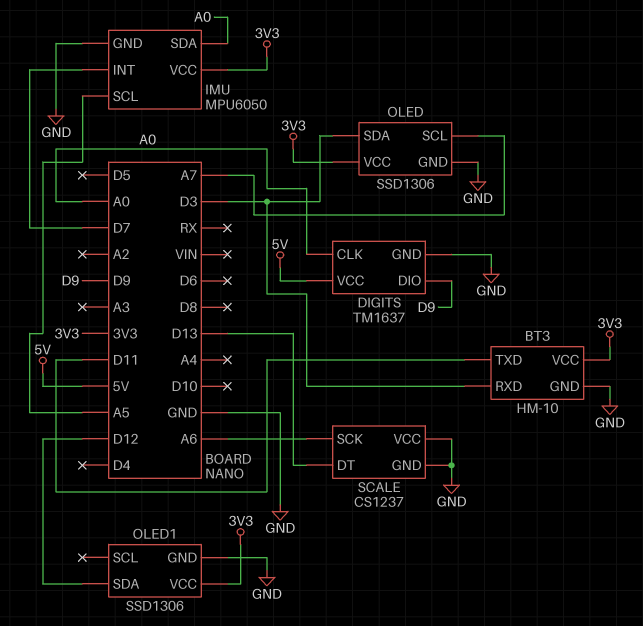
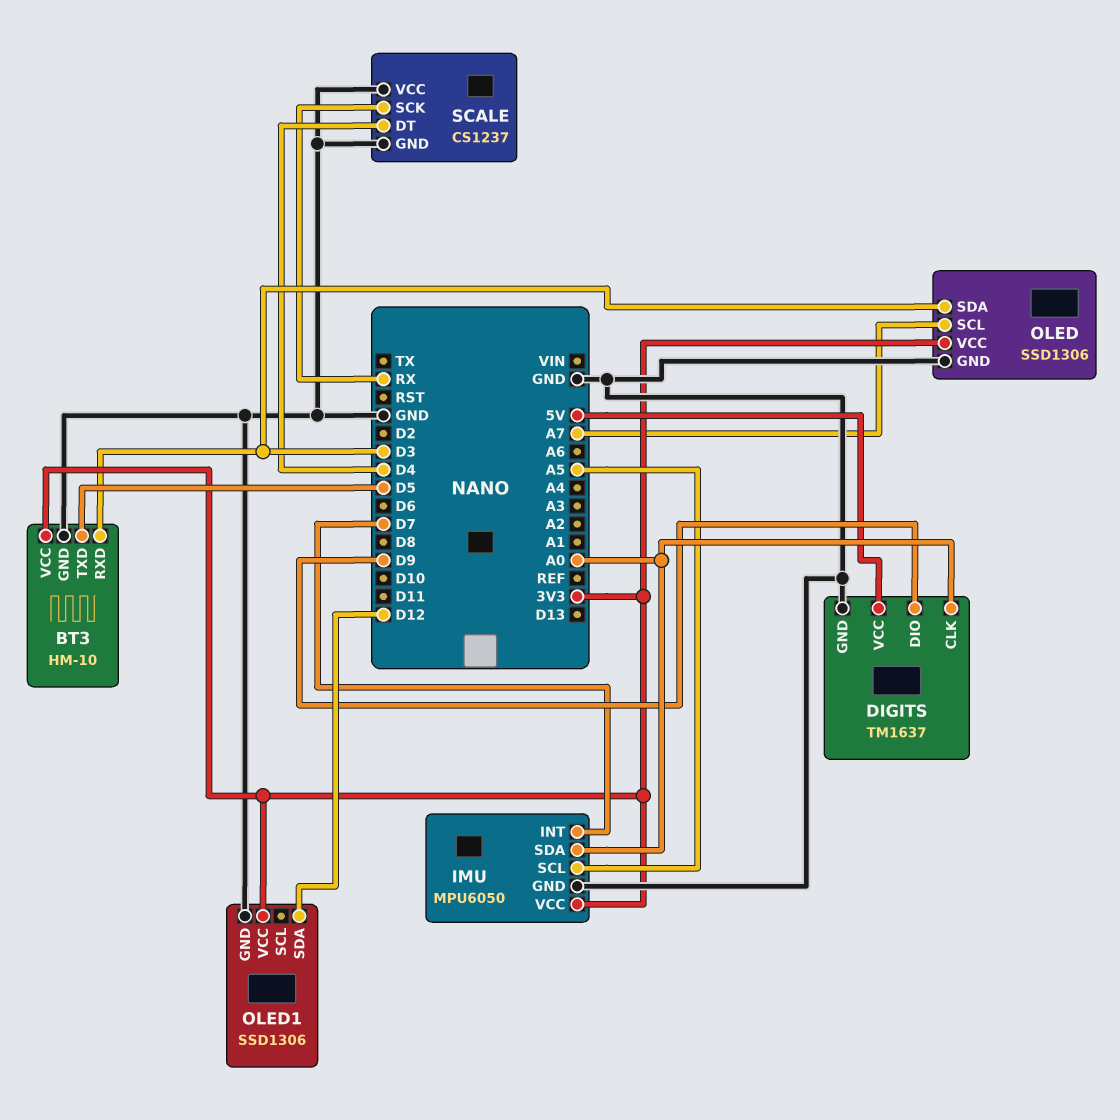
BT3 pin TXD: D11 -> D5
SCALE pin DT: D13 -> D4
SCALE pin SCK: A6 -> RX

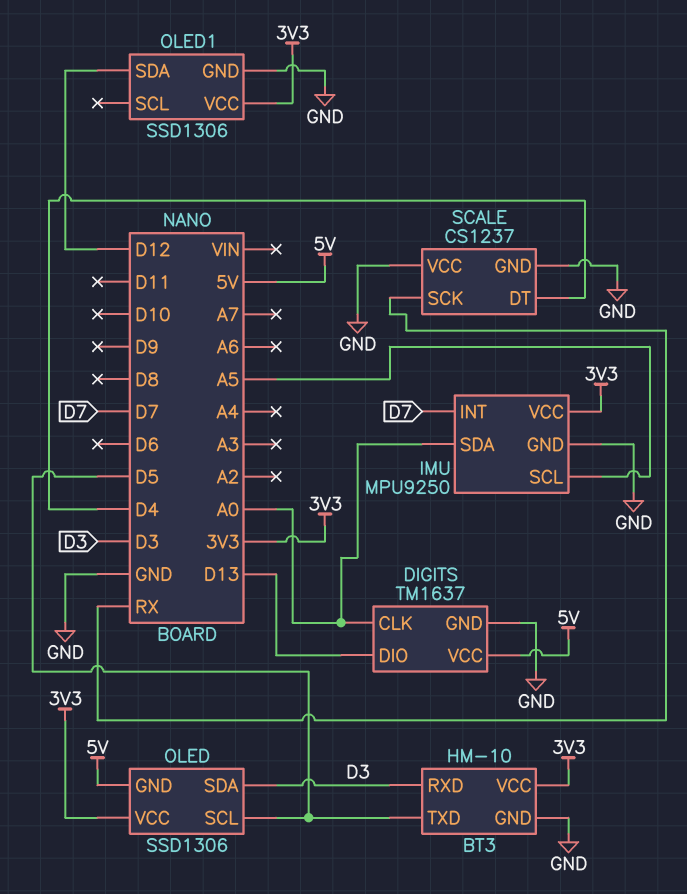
DIGITS pin DIO: D9 -> D13
IMU: MPU6050 -> MPU9250
OLED pin GND: GND -> 5V
OLED pin SCL: A7 -> D5

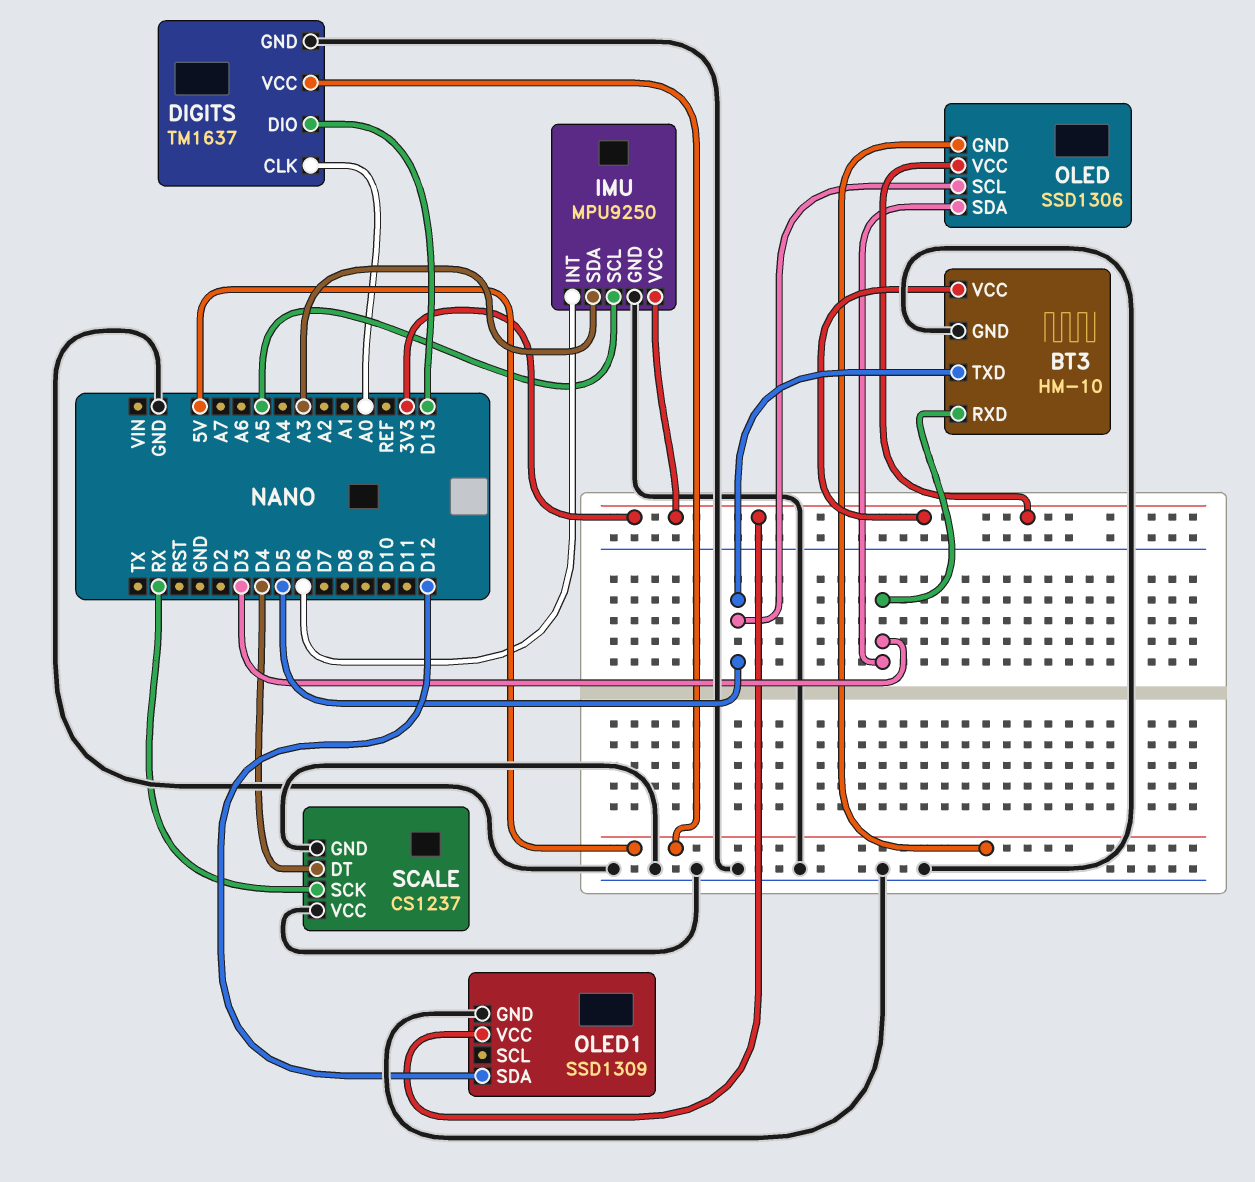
IMU pin INT: D7 -> D6
IMU pin SDA: A0 -> A3
OLED1: SSD1306 -> SSD1309

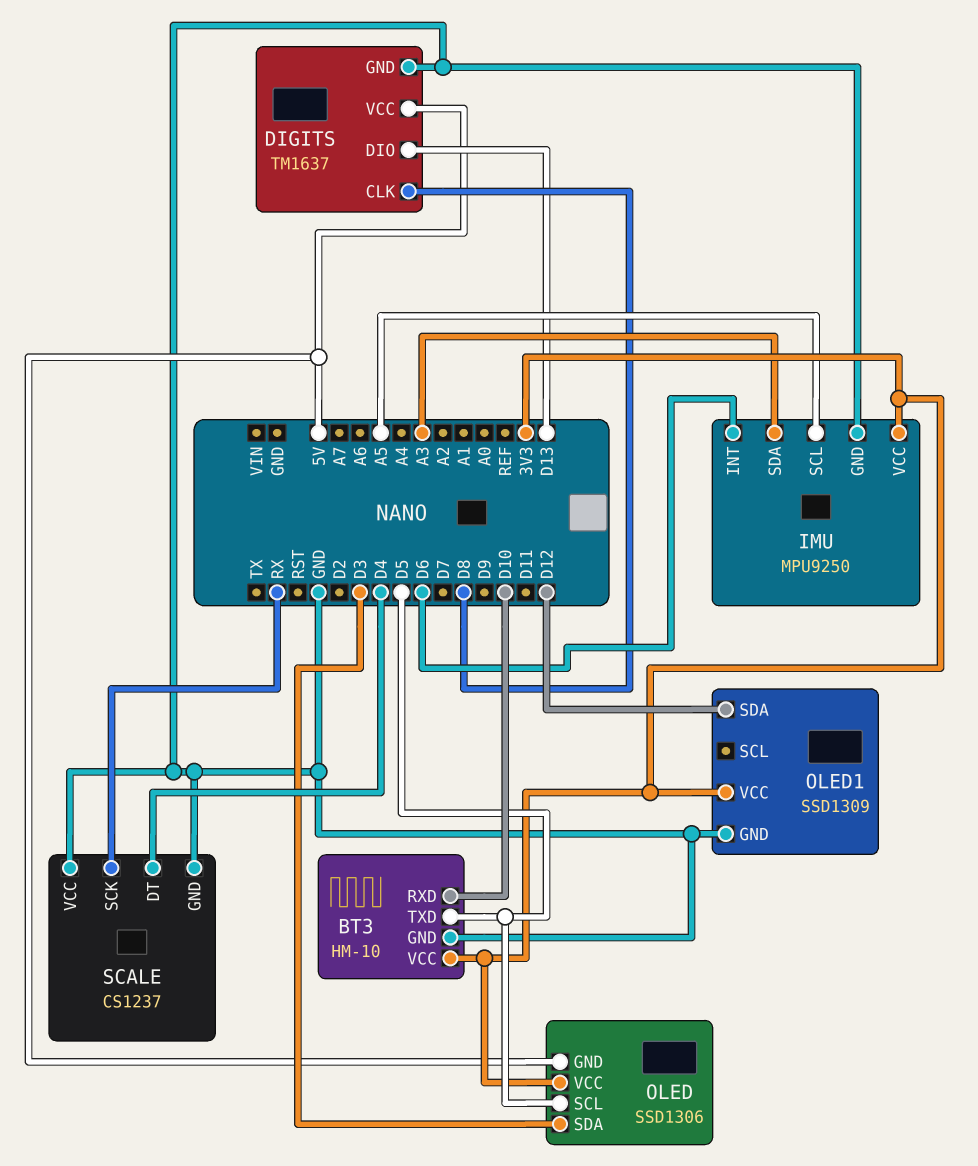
BT3 pin RXD: D3 -> D10
DIGITS pin CLK: A0 -> D8

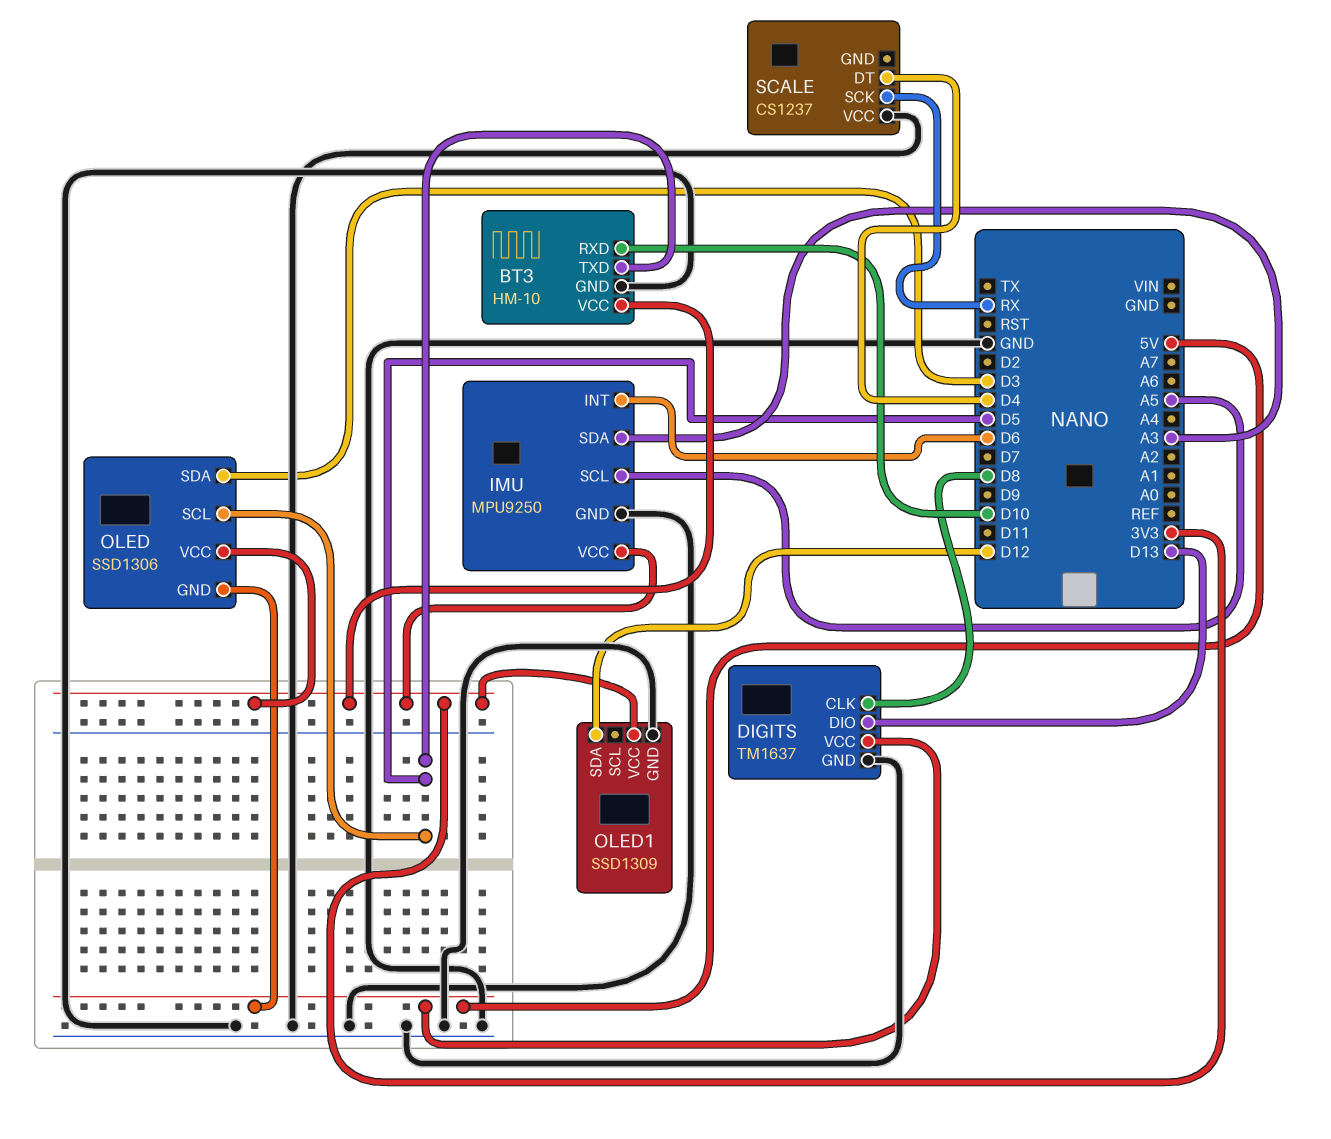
SCALE pin GND: GND -> none

